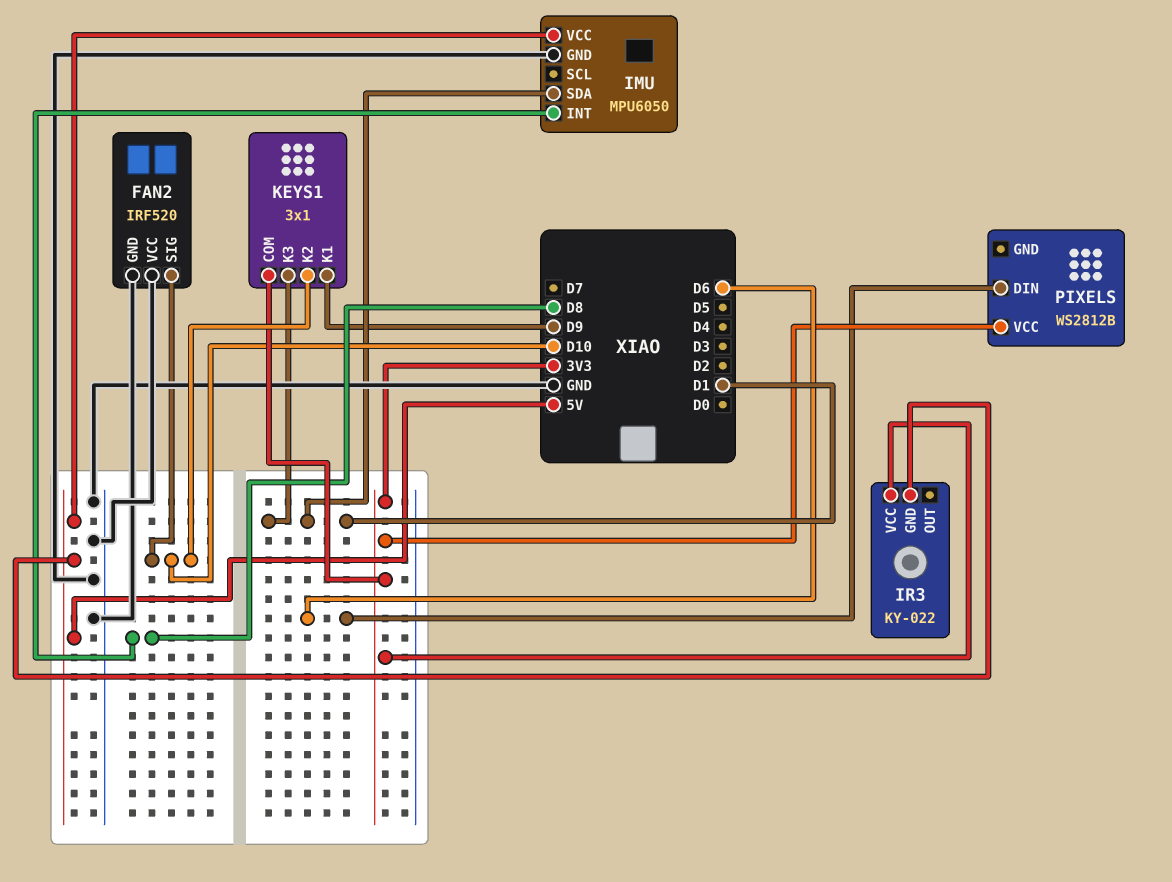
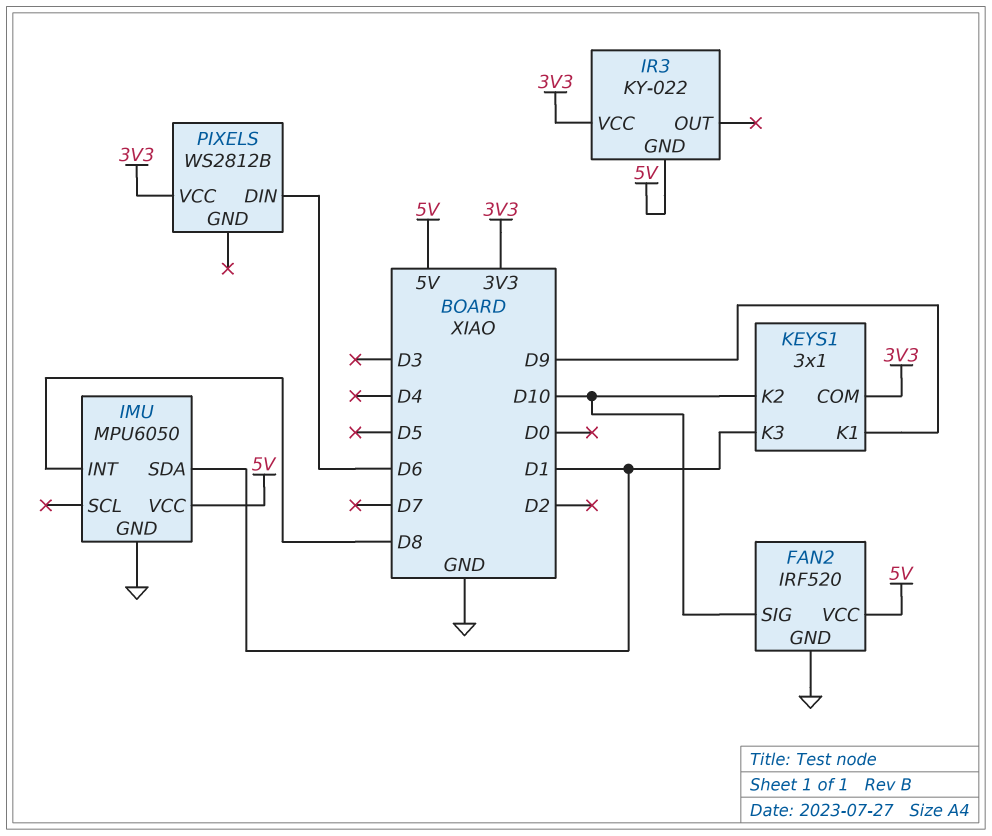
FAN2 pin VCC: GND -> 5V

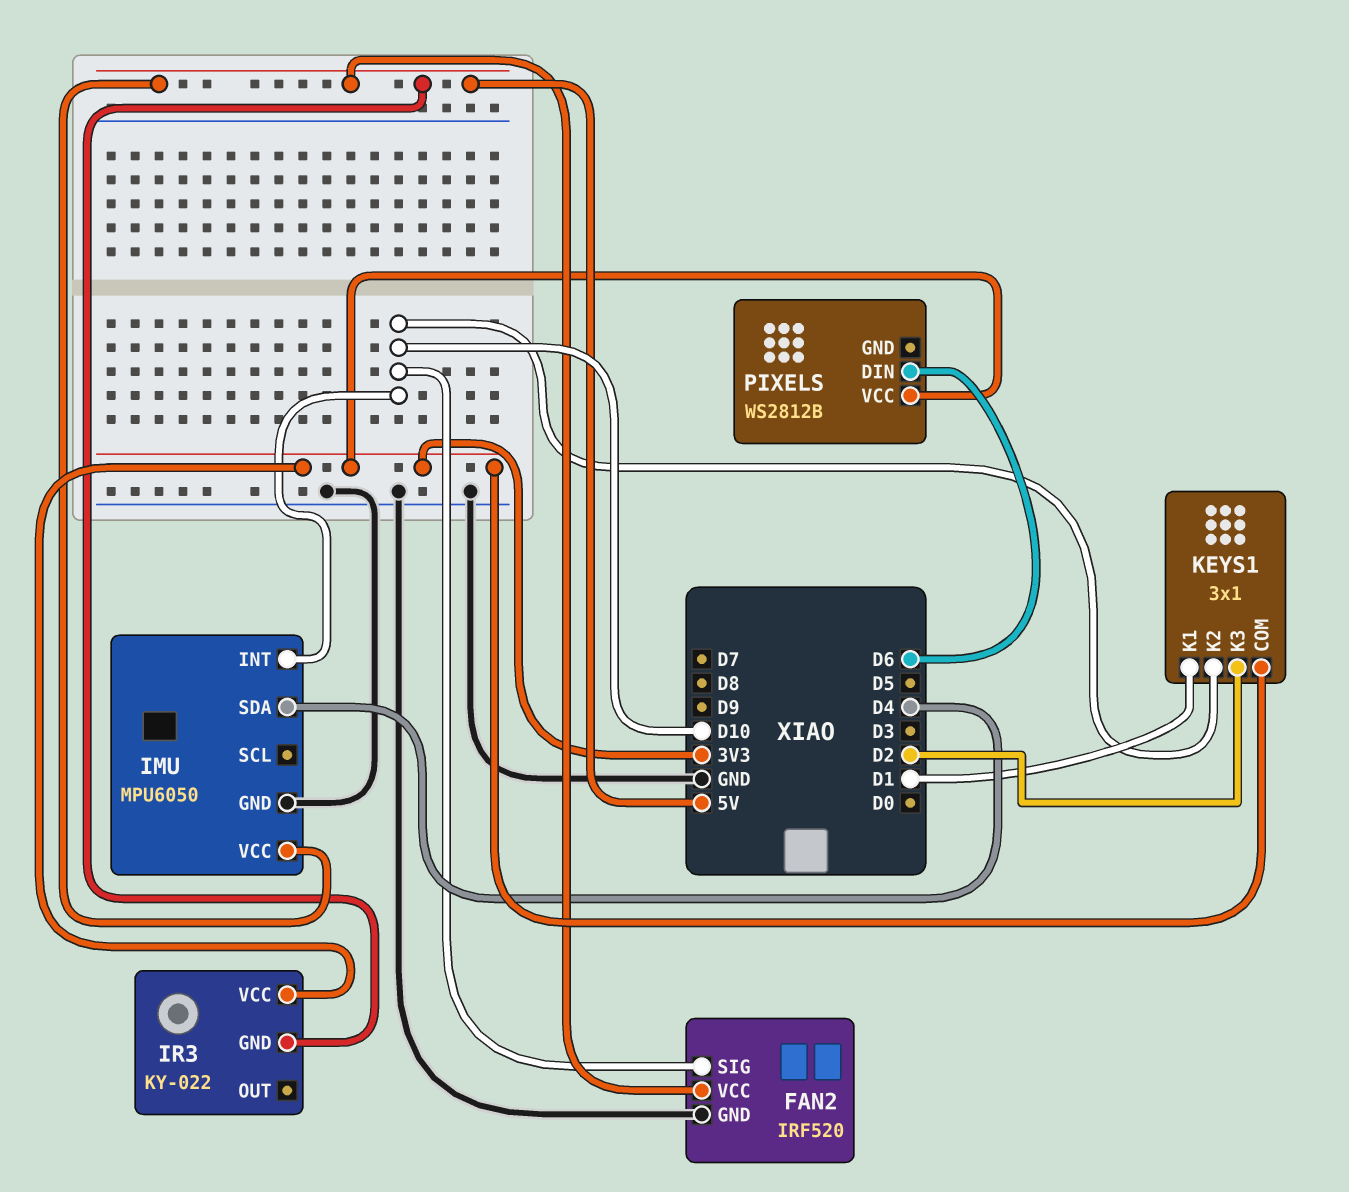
IMU pin INT: D8 -> D10
IMU pin SDA: D1 -> D4
KEYS1 pin K1: D9 -> D1
KEYS1 pin K3: D1 -> D2

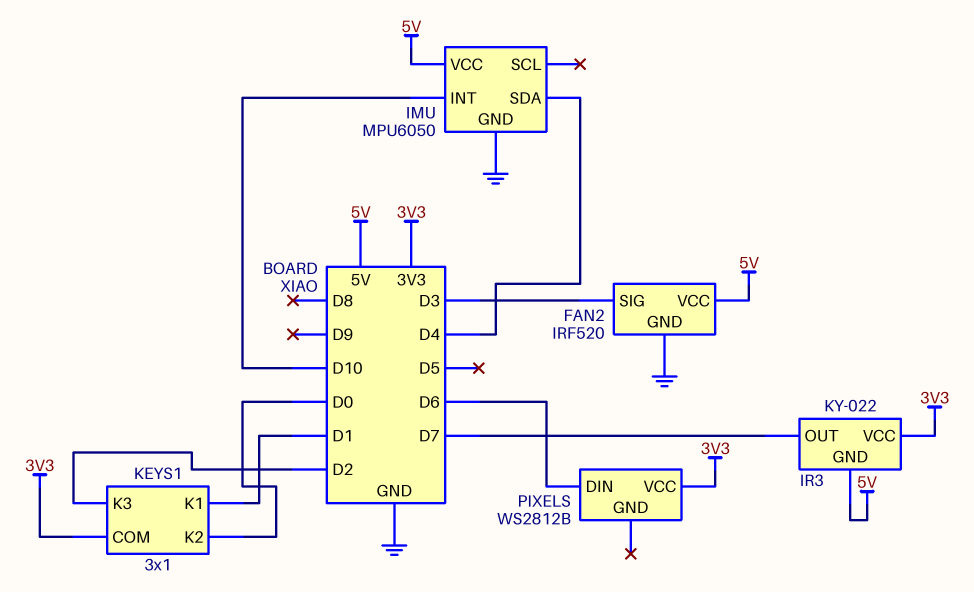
FAN2 pin SIG: D10 -> D3
IR3 pin OUT: none -> D7
KEYS1 pin K2: D10 -> D0

